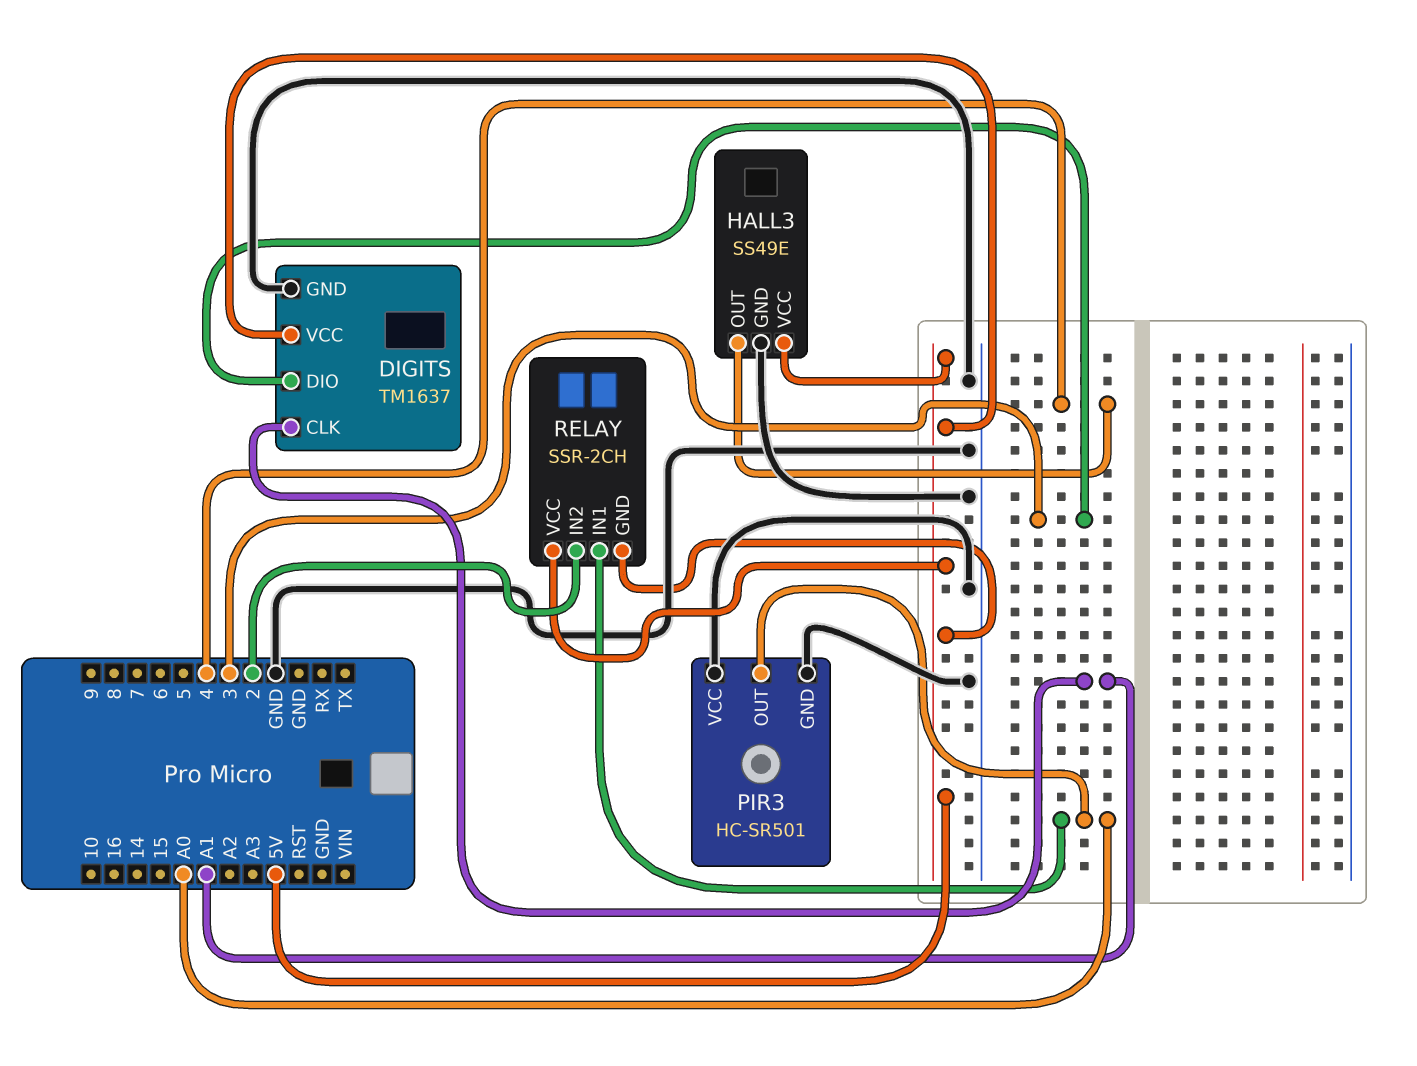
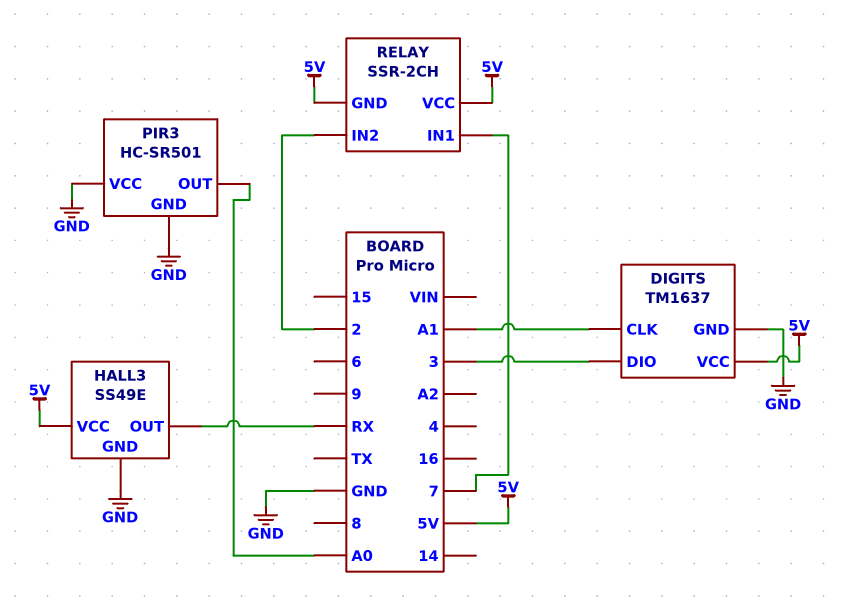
HALL3 pin OUT: 4 -> RX
RELAY pin IN1: A0 -> 7

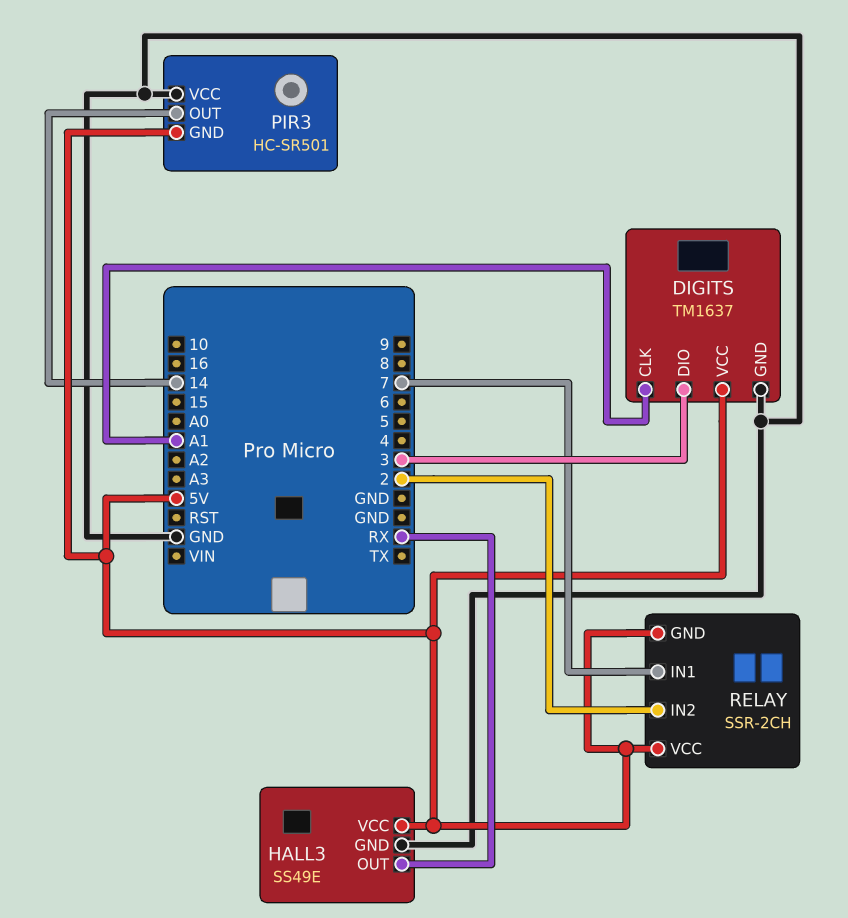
PIR3 pin GND: GND -> 5V
PIR3 pin OUT: A0 -> 14

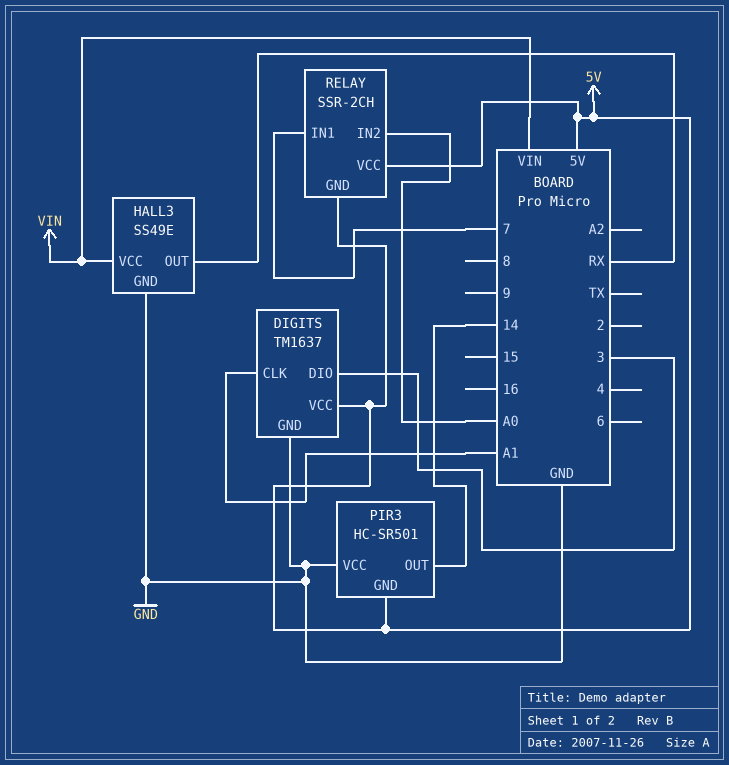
HALL3 pin VCC: 5V -> VIN
RELAY pin IN2: 2 -> A0

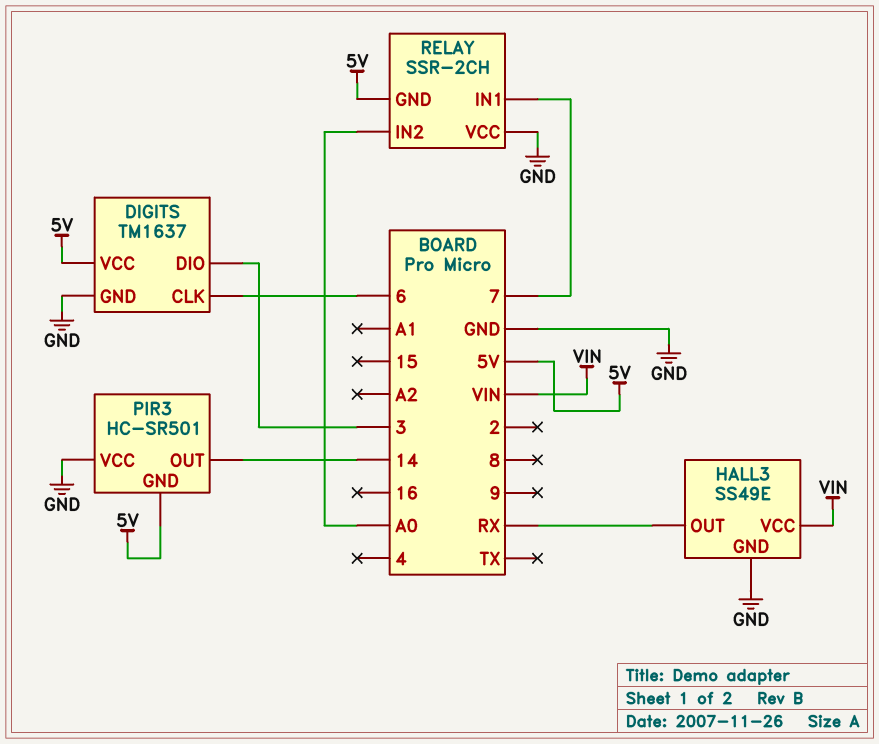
DIGITS pin CLK: A1 -> 6
RELAY pin VCC: 5V -> GND

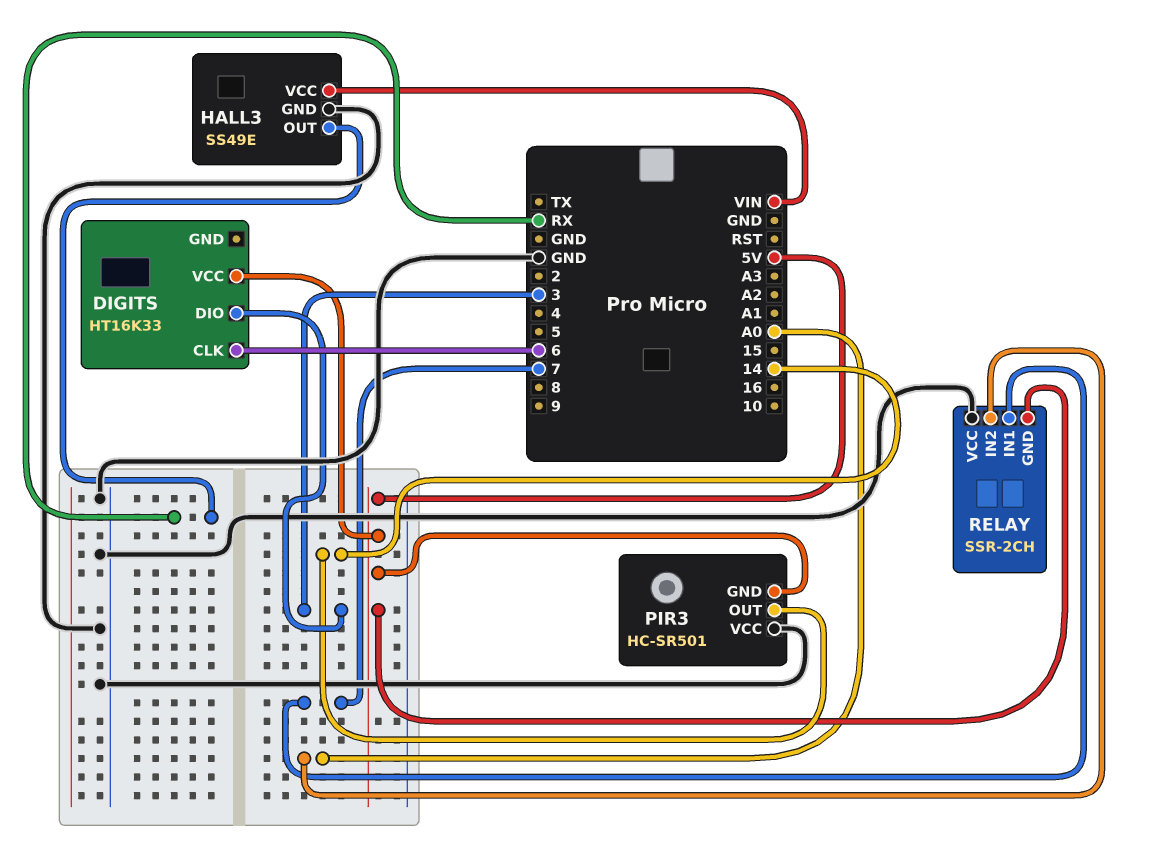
DIGITS: TM1637 -> HT16K33
DIGITS pin GND: GND -> none

